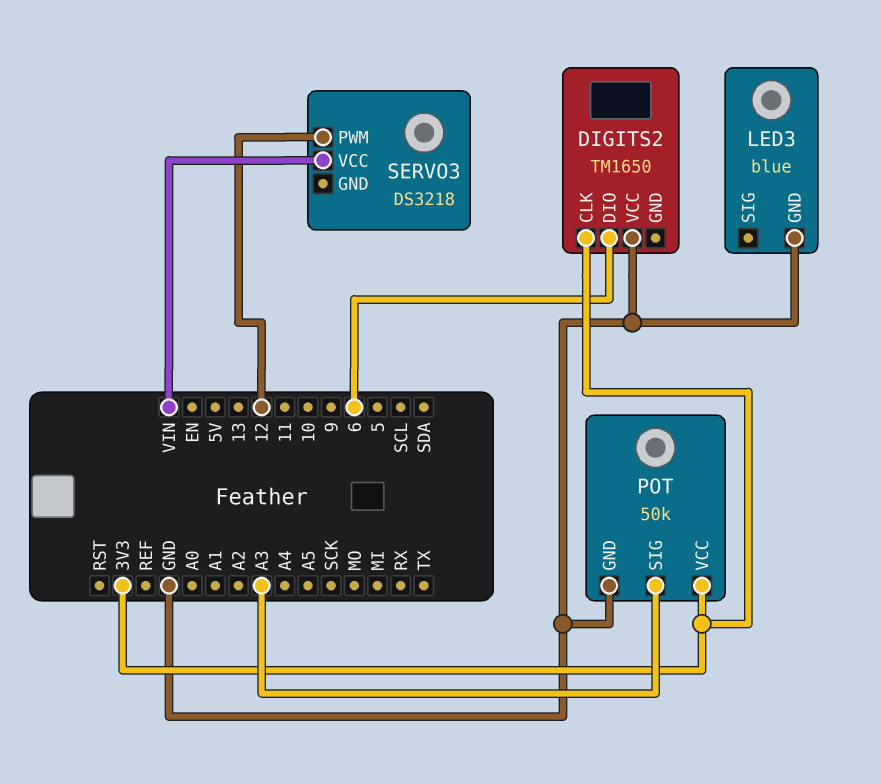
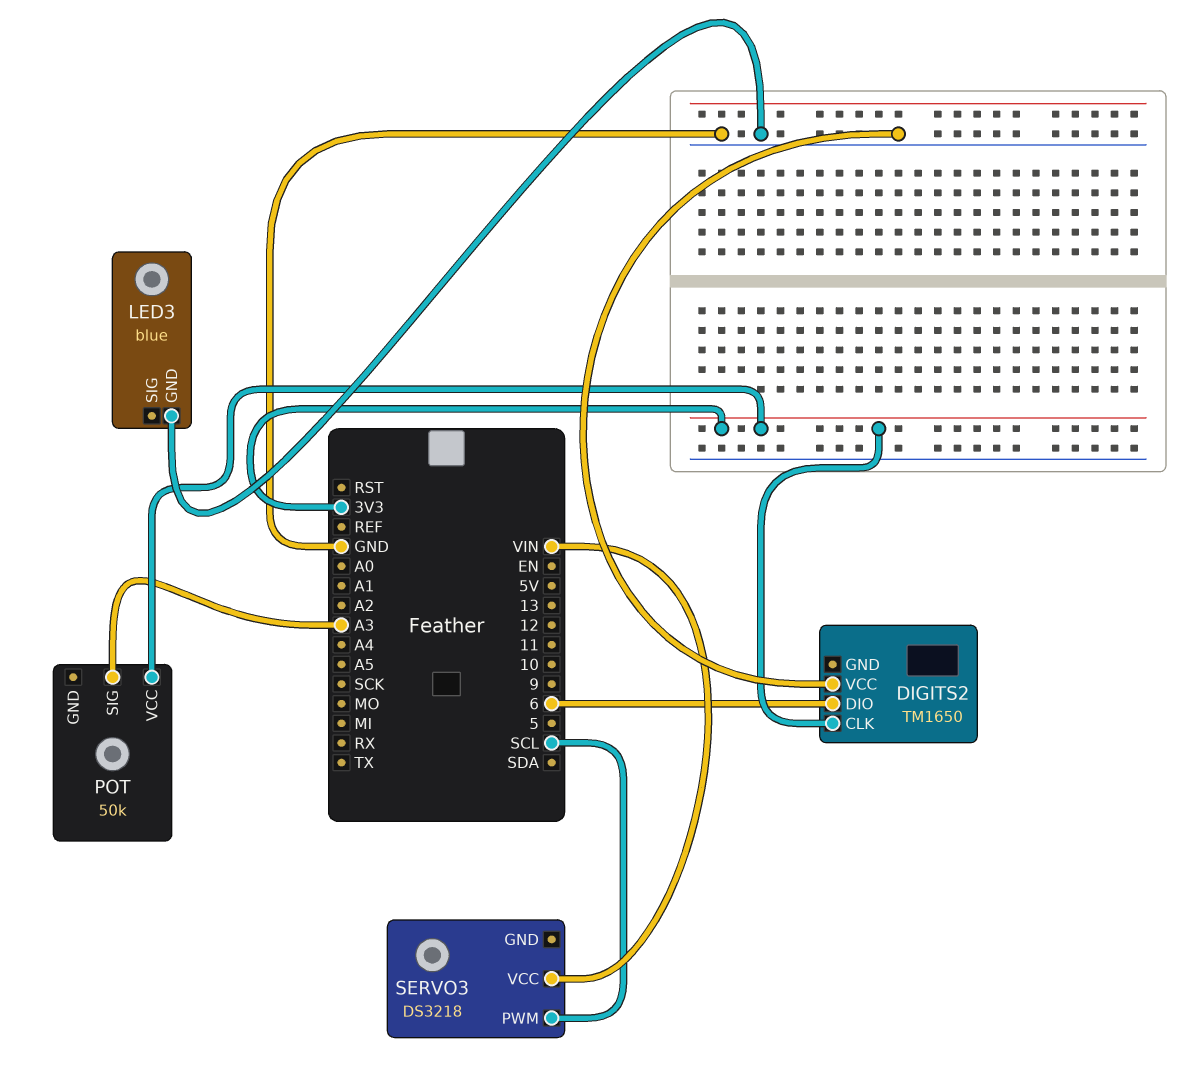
POT pin GND: GND -> none
SERVO3 pin PWM: 12 -> SCL

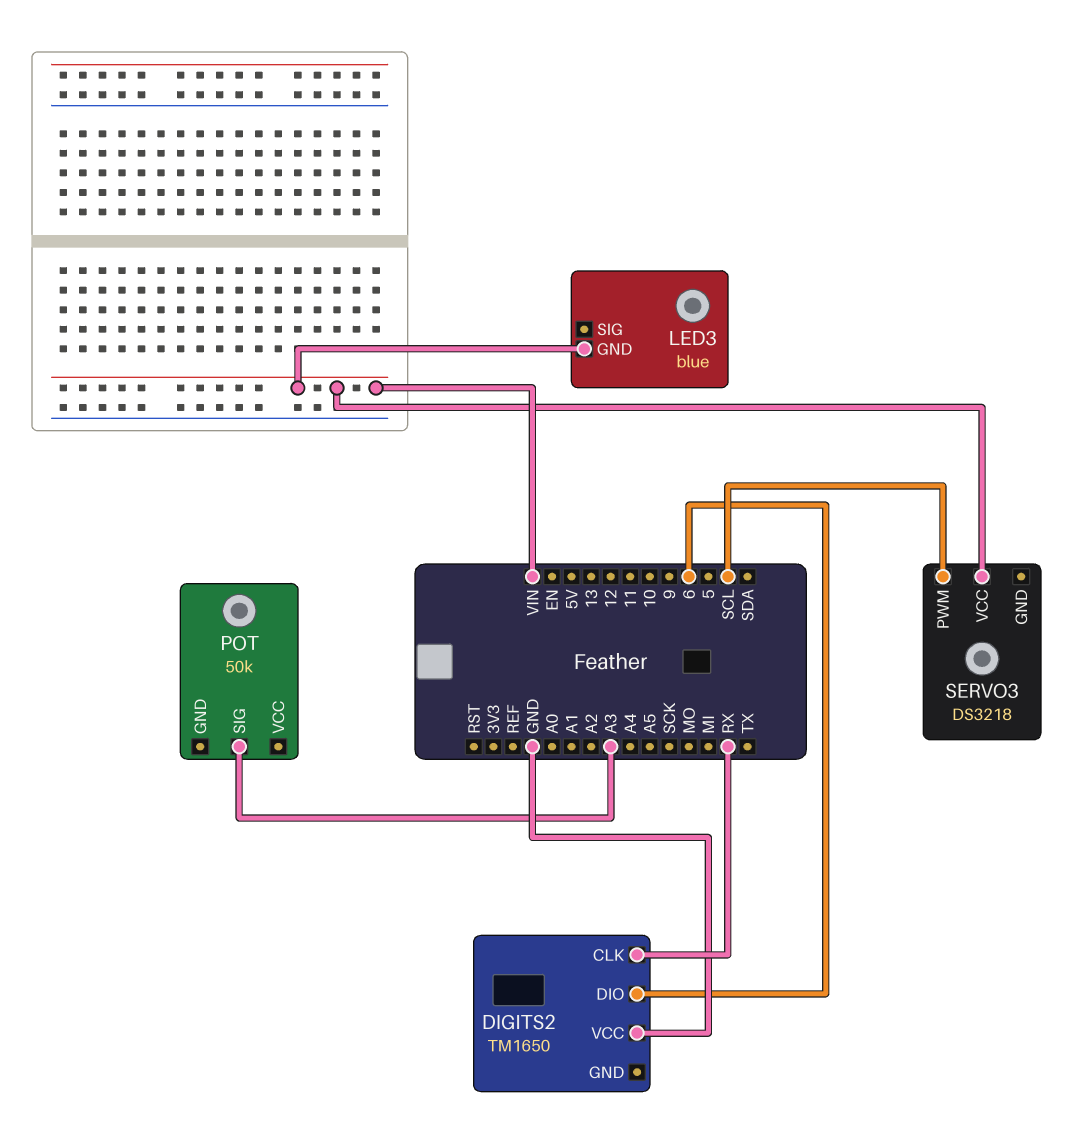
DIGITS2 pin CLK: 3V3 -> RX
LED3 pin GND: GND -> VIN
POT pin VCC: 3V3 -> none

